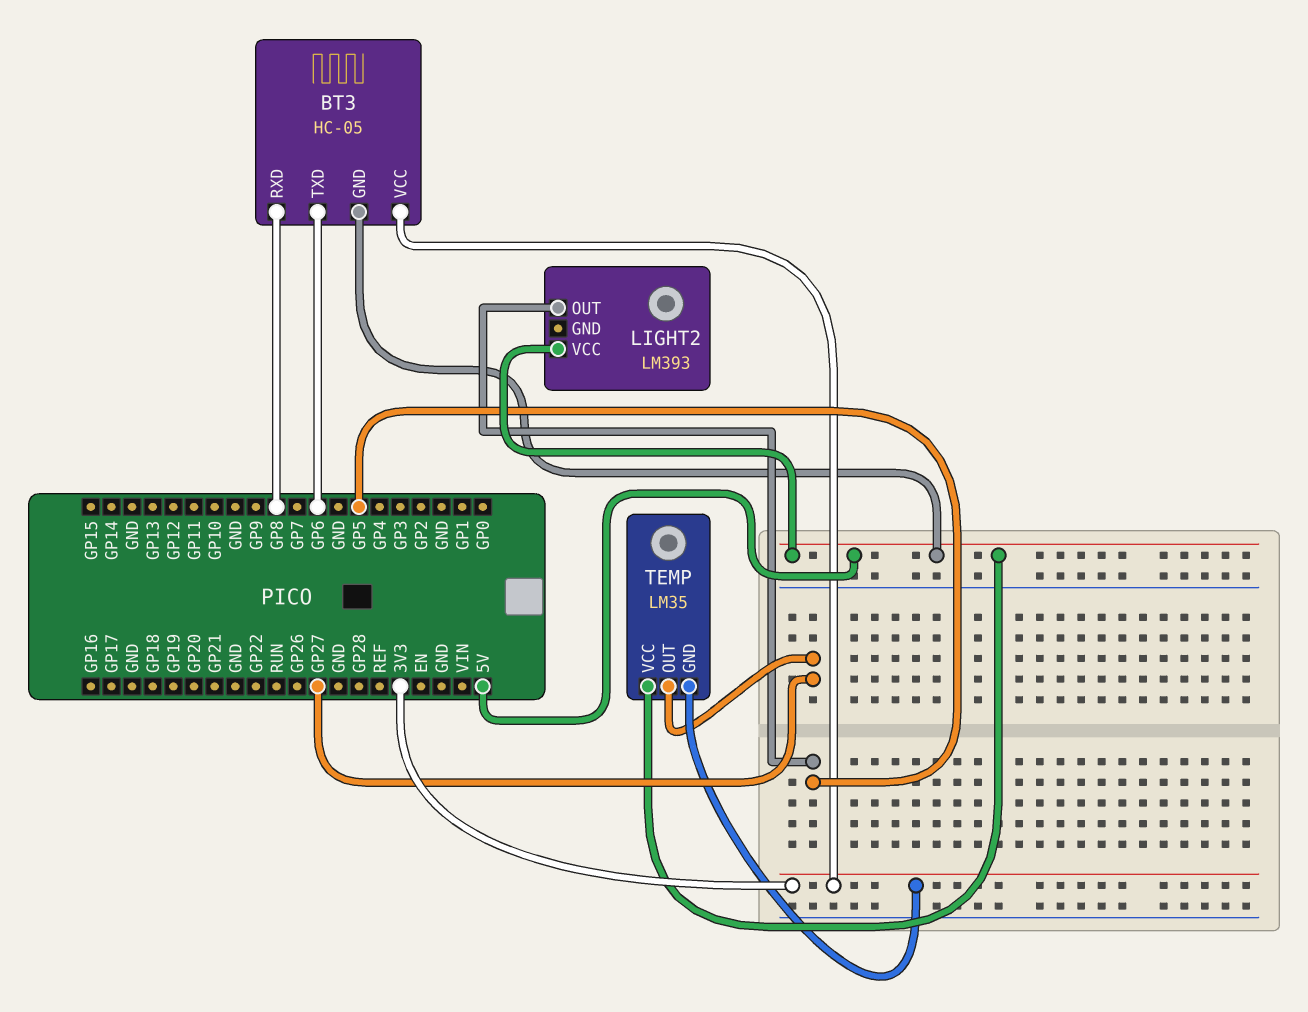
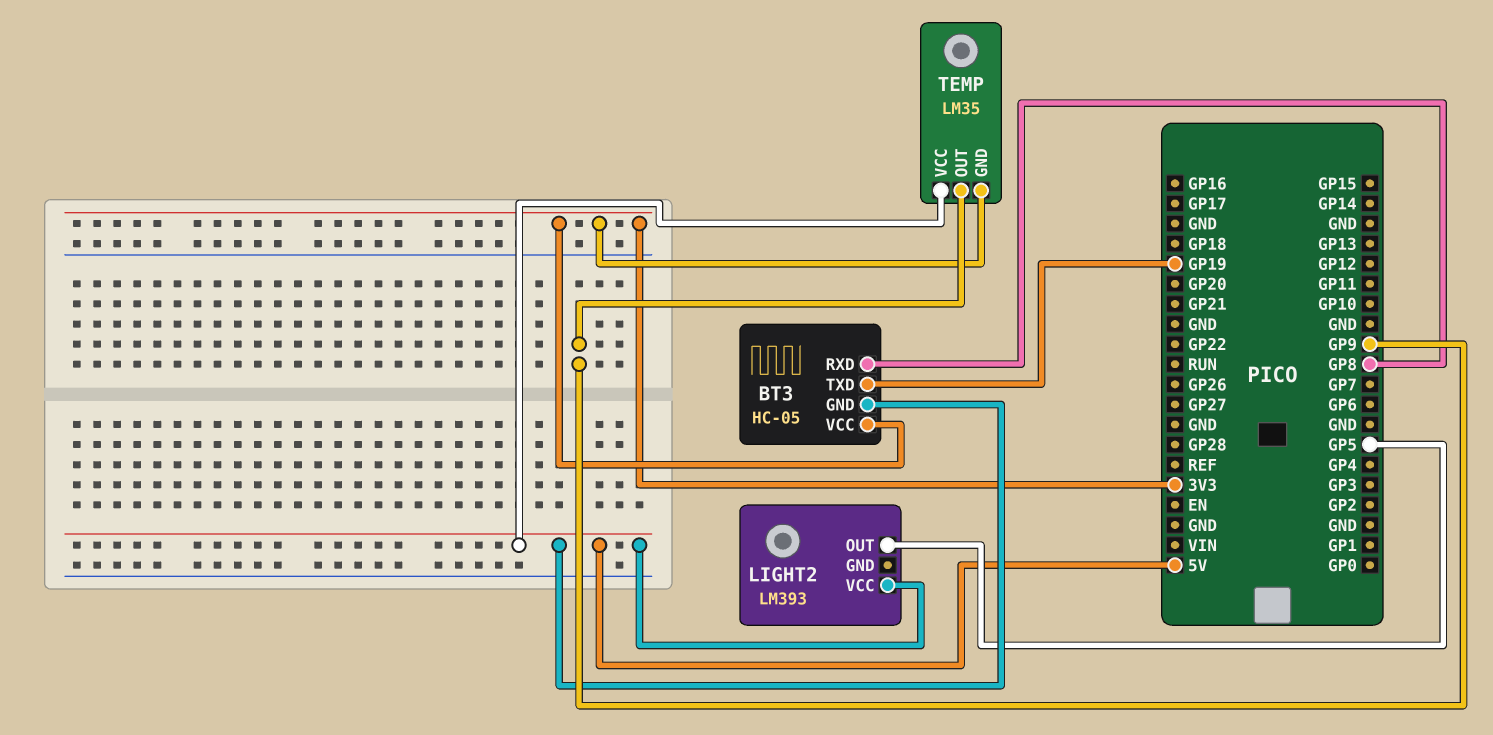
BT3 pin TXD: GP6 -> GP19
TEMP pin OUT: GP27 -> GP9

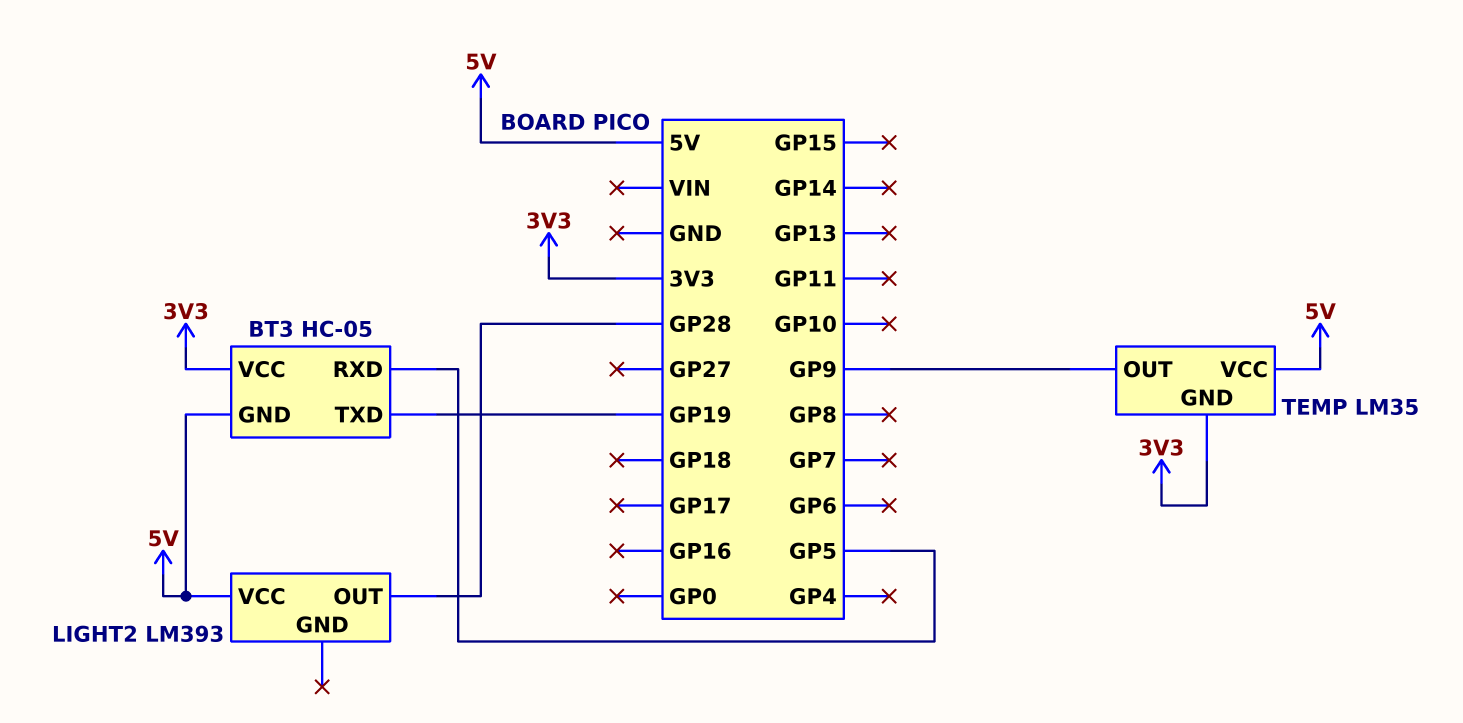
BT3 pin RXD: GP8 -> GP5
LIGHT2 pin OUT: GP5 -> GP28

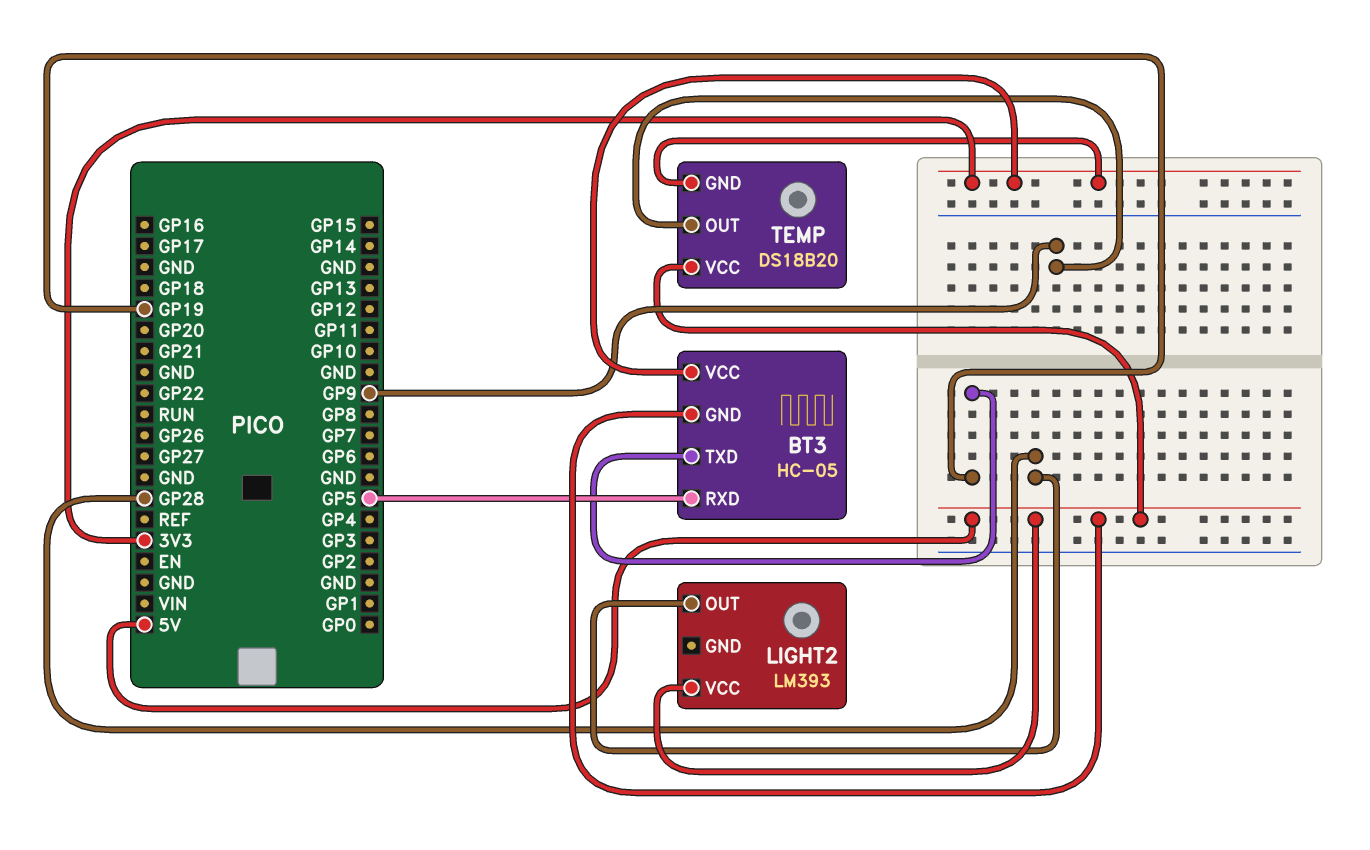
TEMP: LM35 -> DS18B20

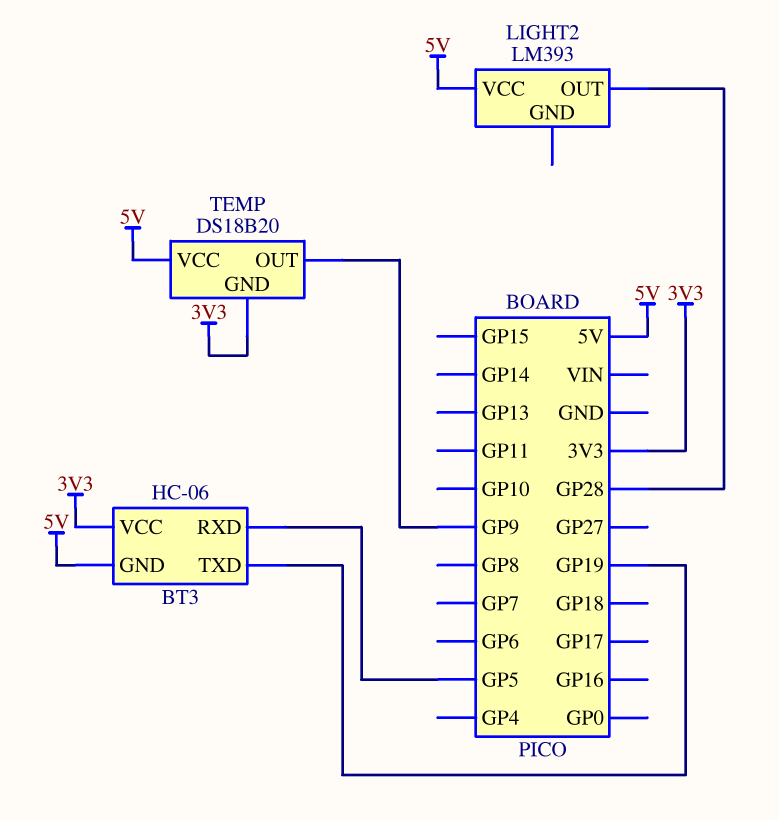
BT3: HC-05 -> HC-06

